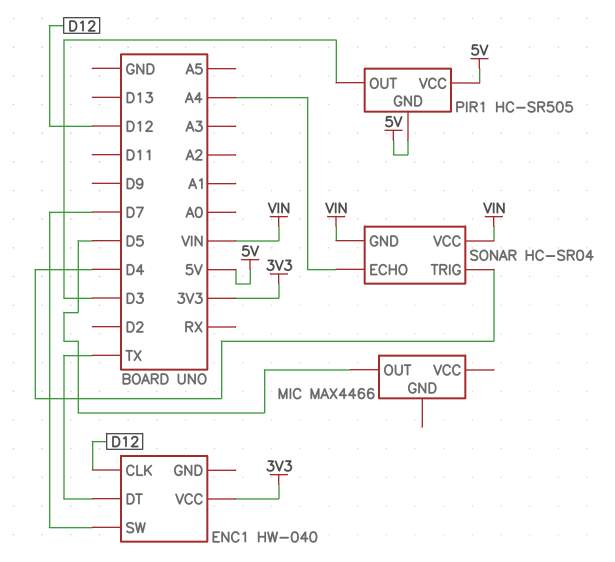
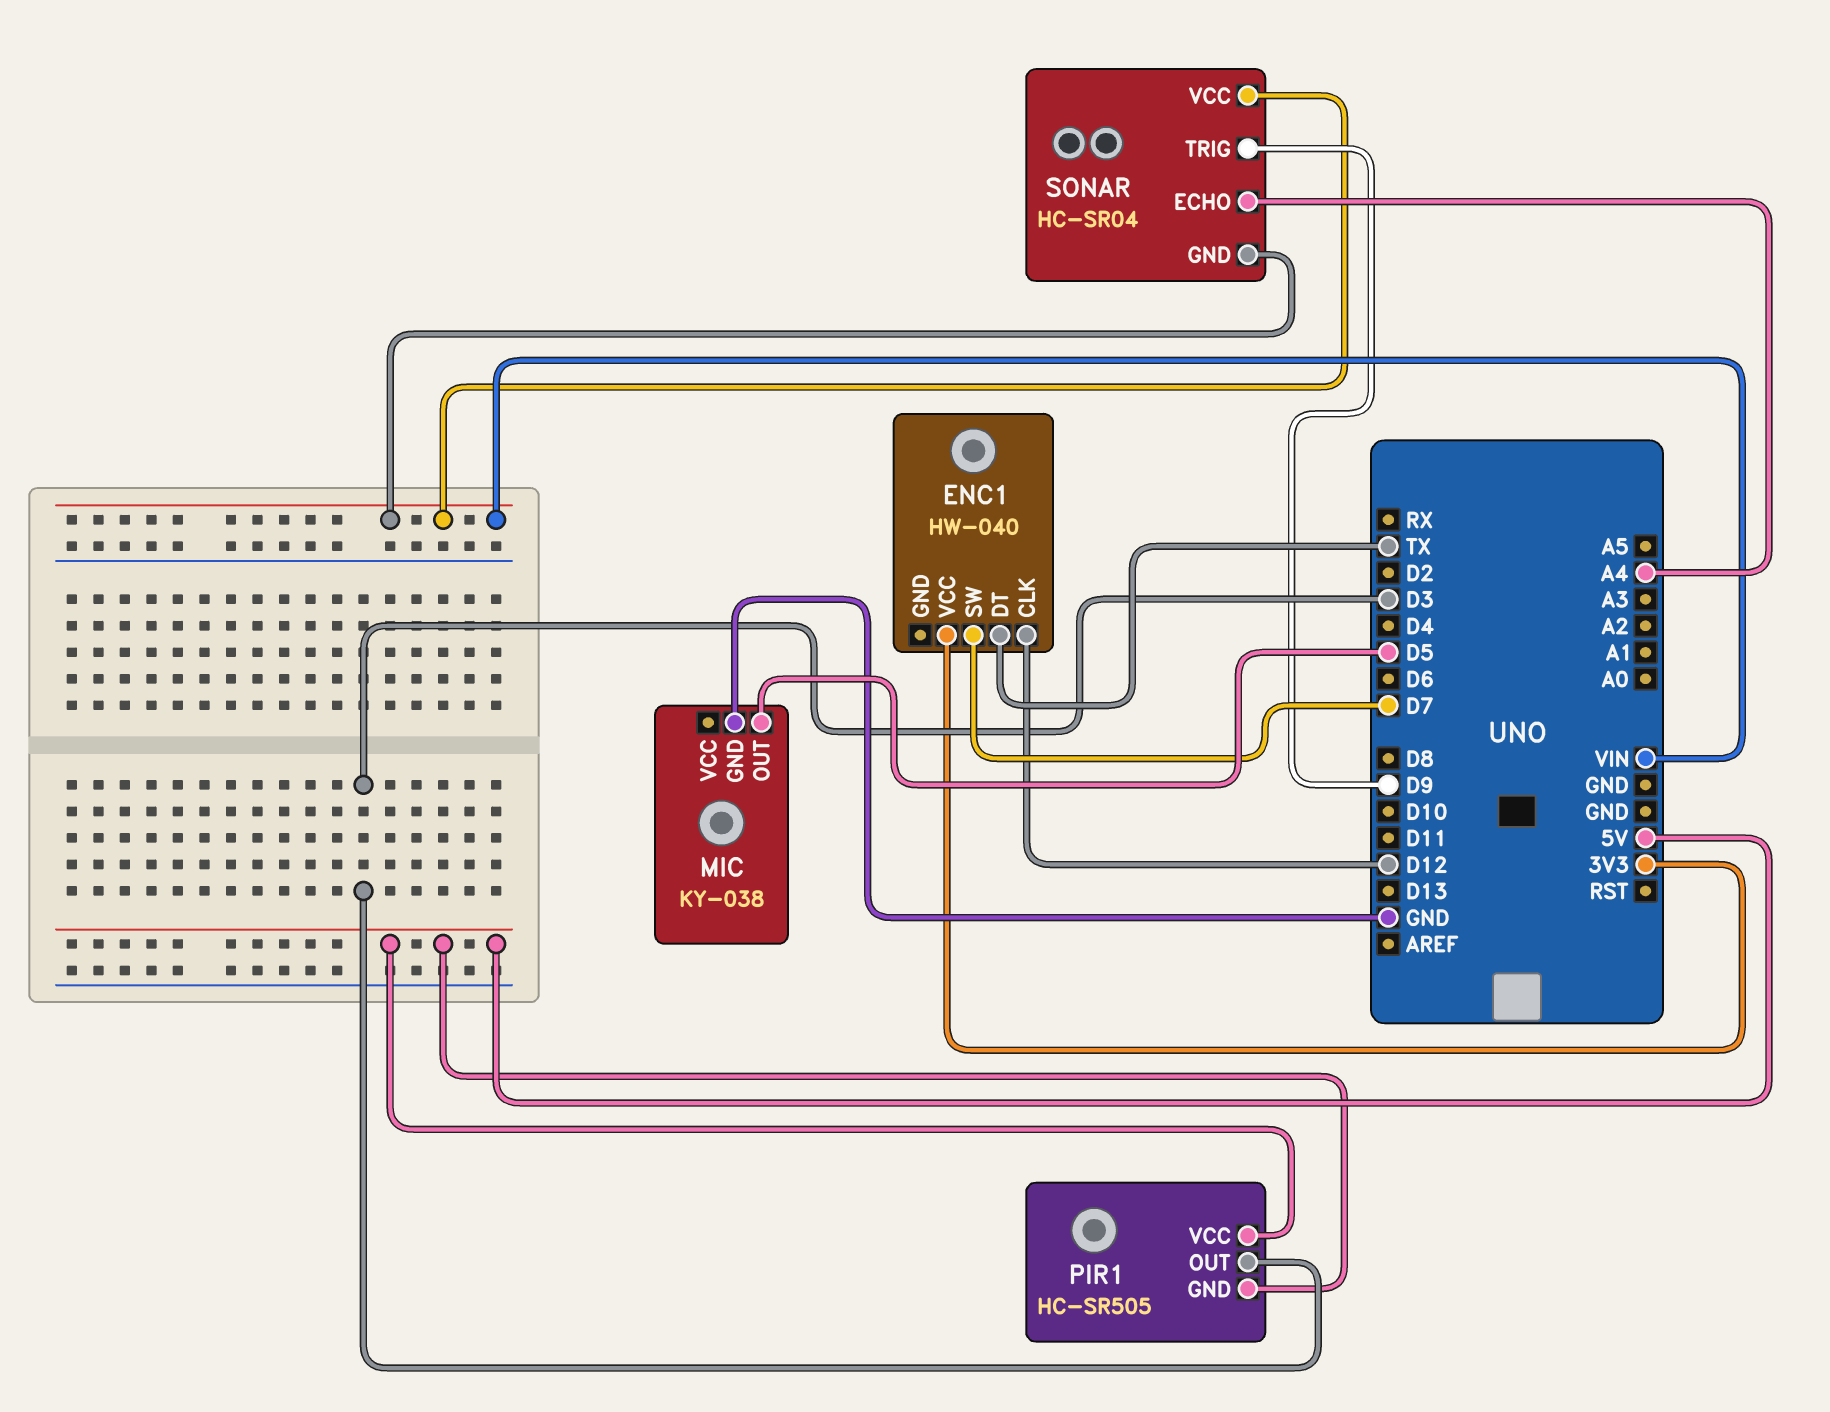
MIC: MAX4466 -> KY-038
MIC pin GND: none -> GND
SONAR pin TRIG: D4 -> D9

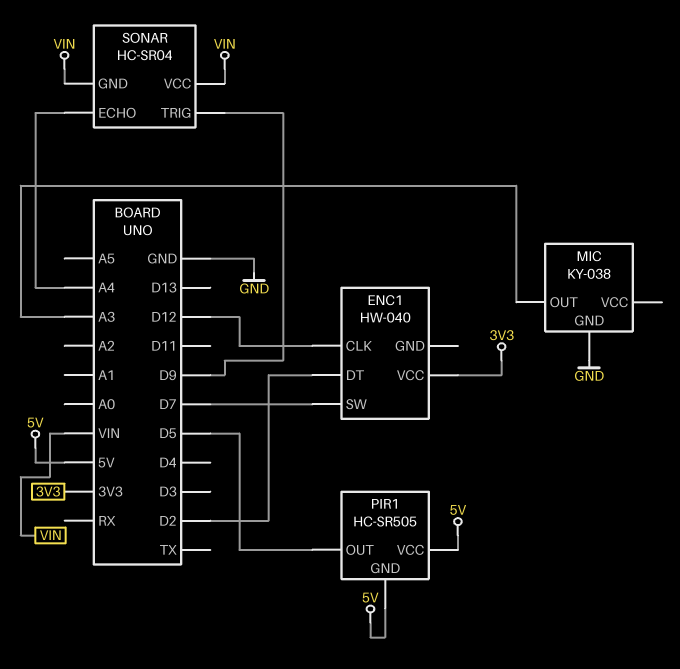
ENC1 pin DT: TX -> D2
MIC pin OUT: D5 -> A3
PIR1 pin OUT: D3 -> D5

